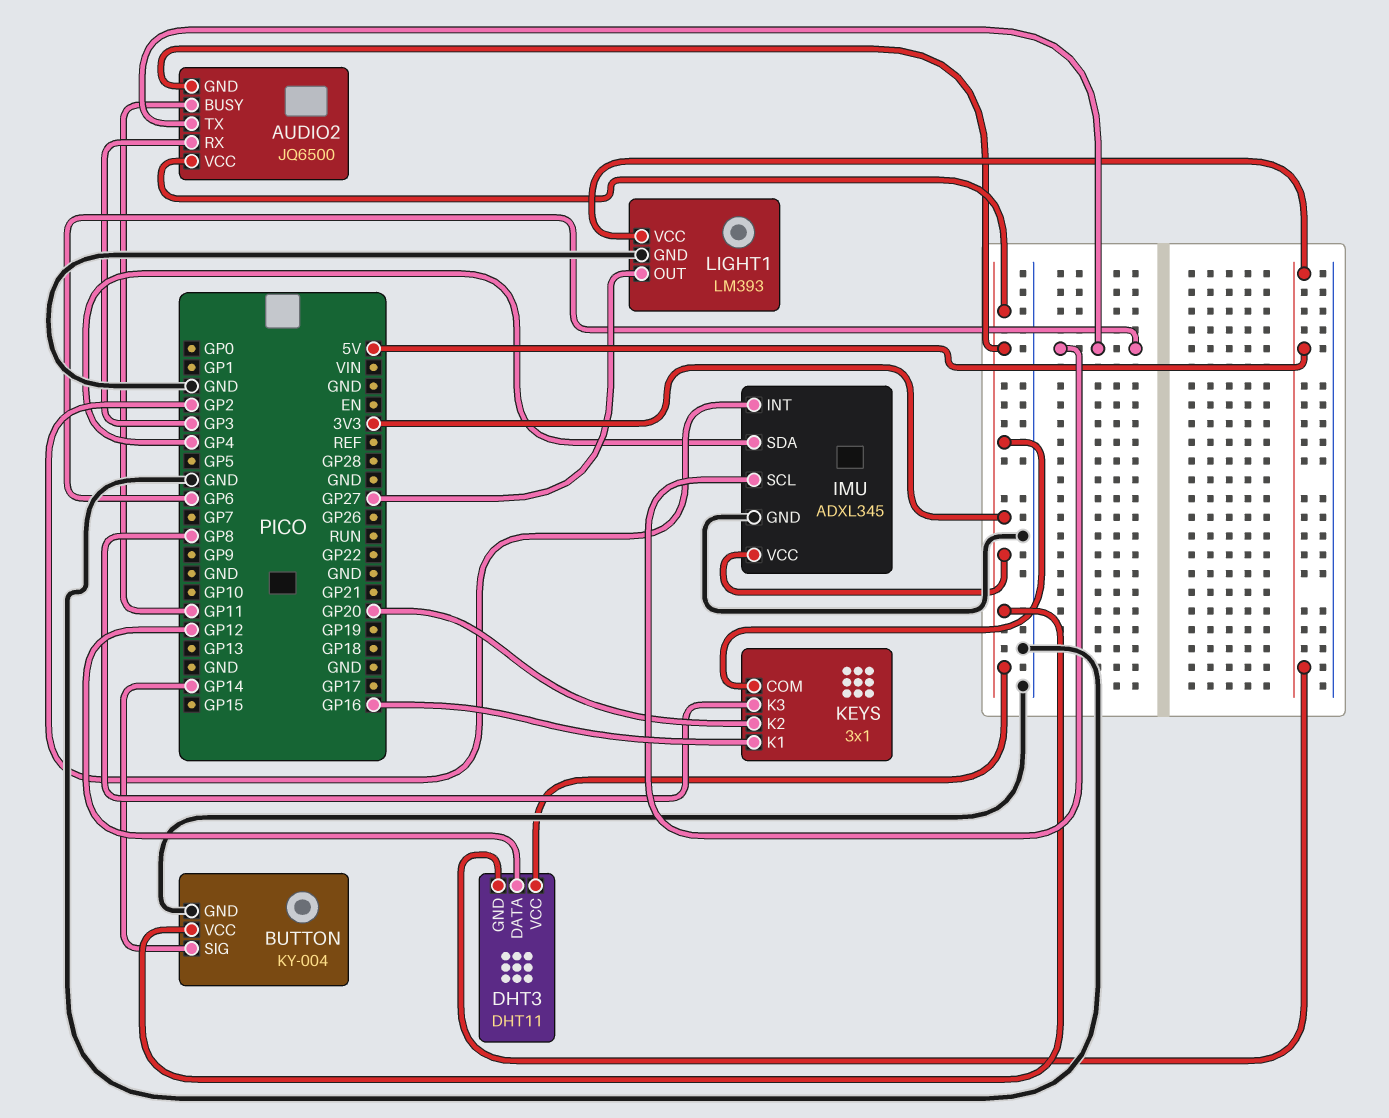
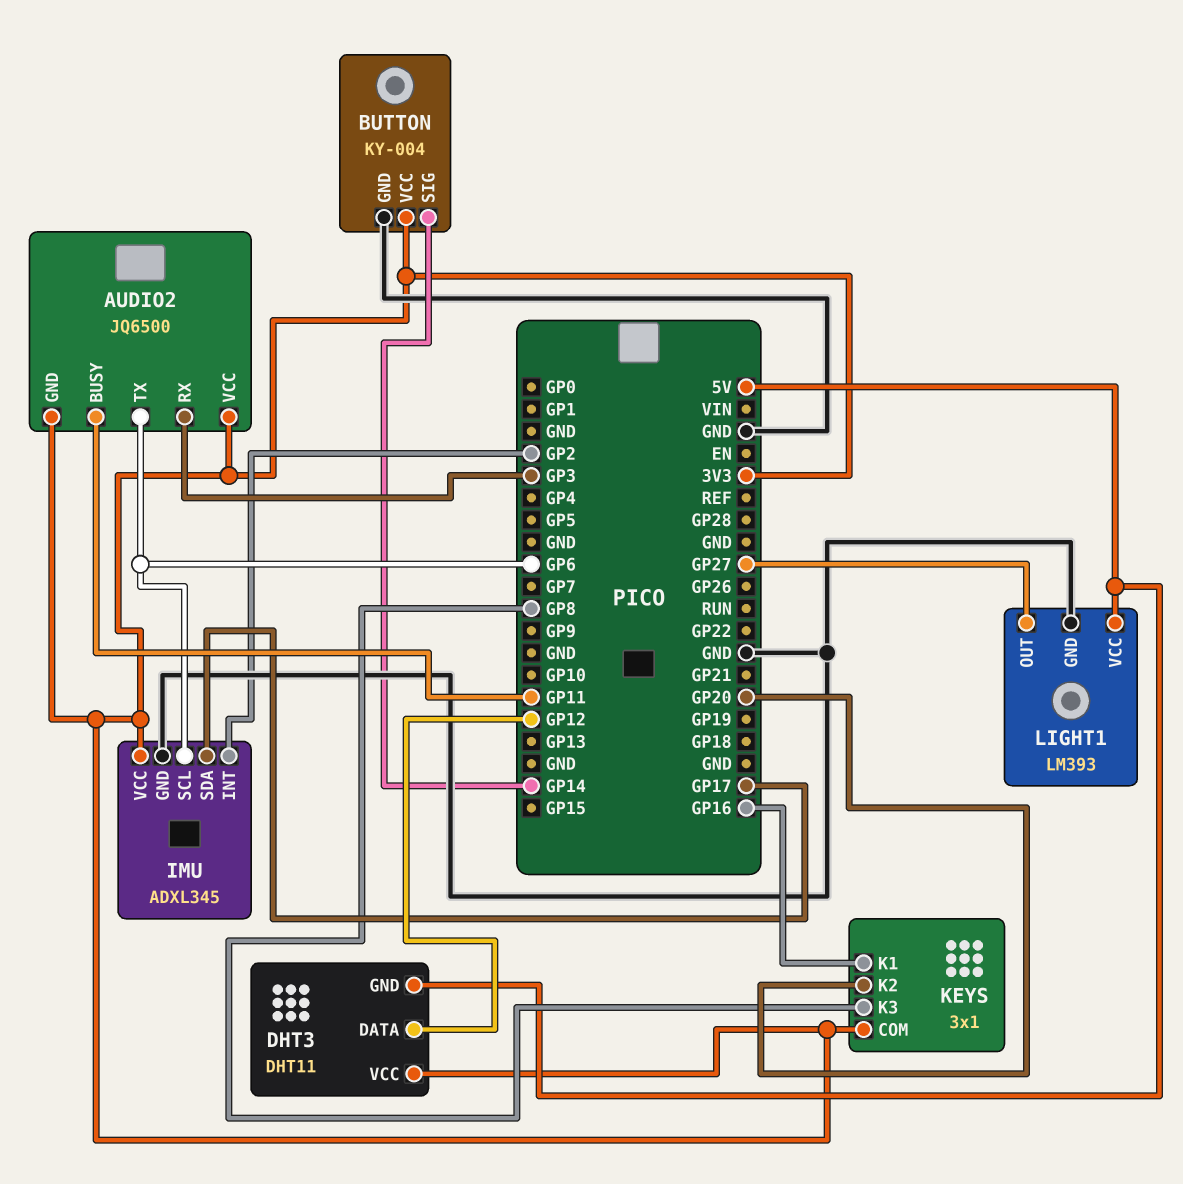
IMU pin SDA: GP4 -> GP17

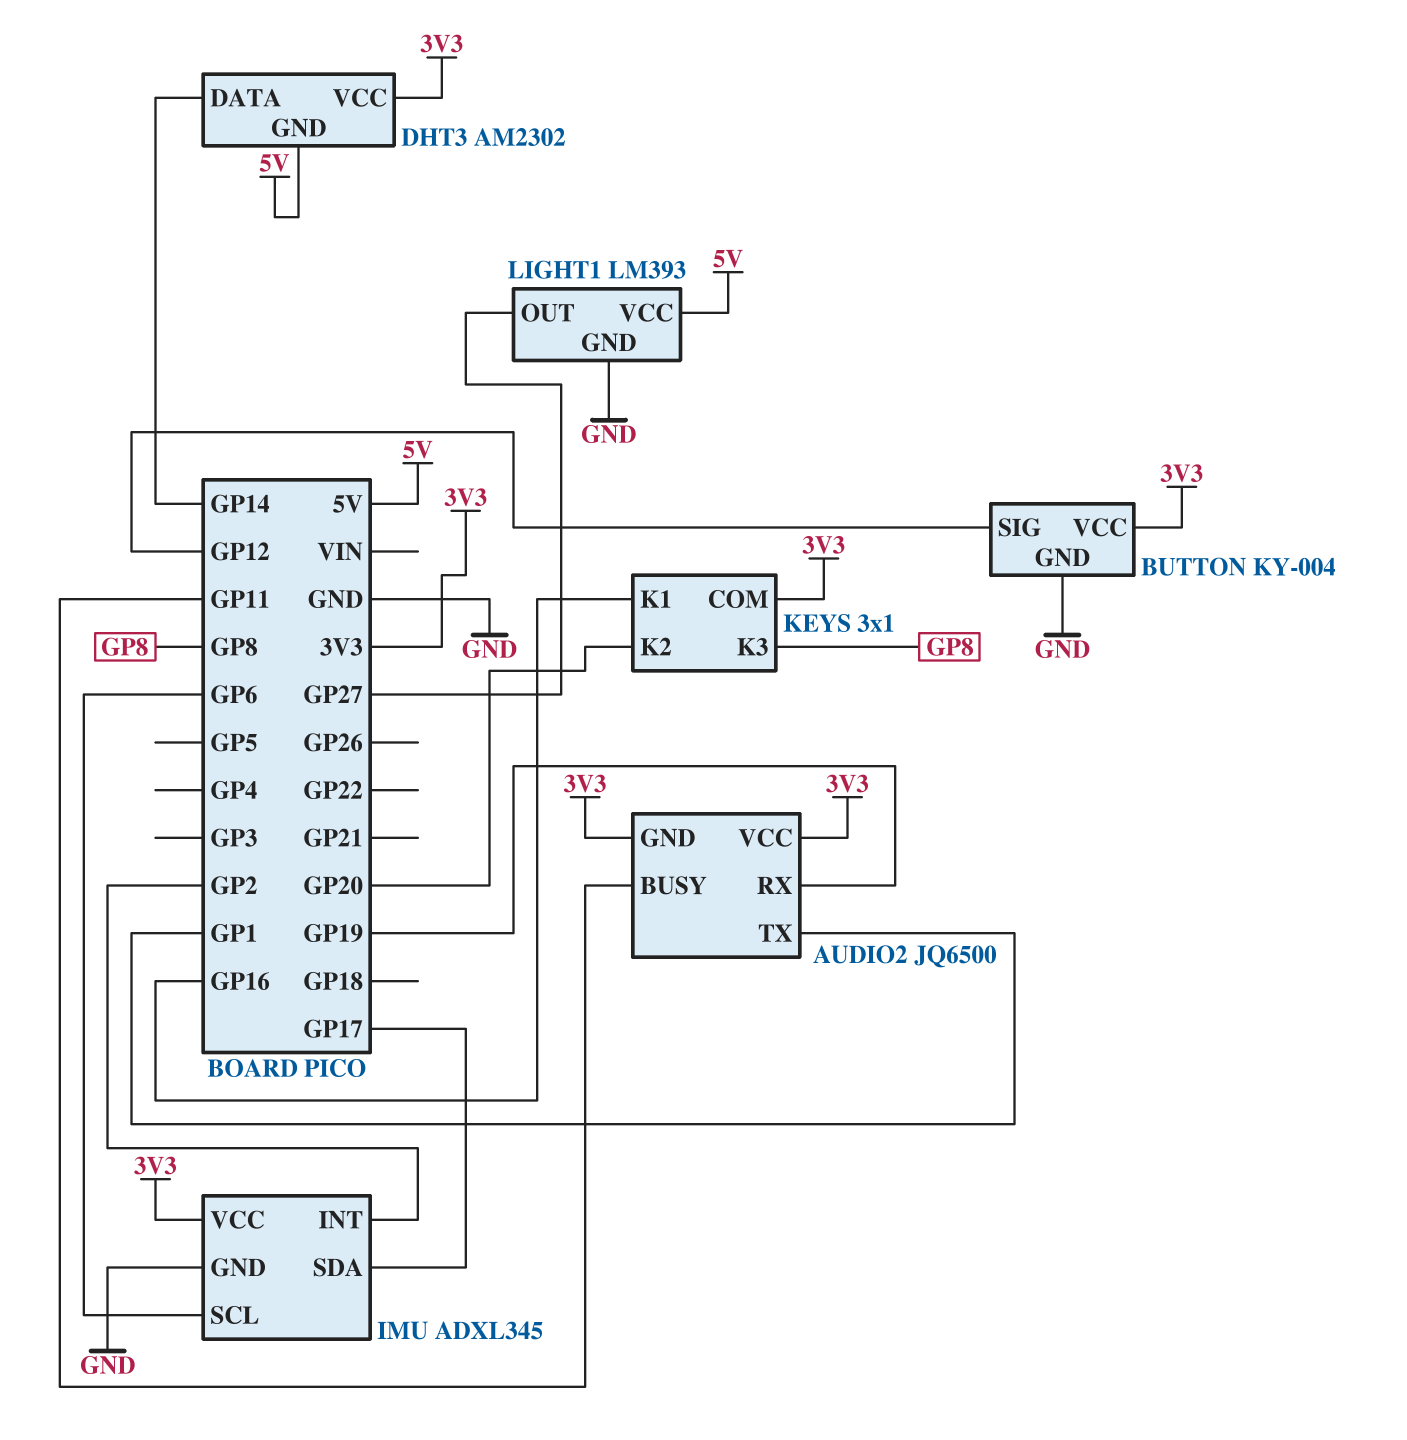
AUDIO2 pin RX: GP3 -> GP19
AUDIO2 pin TX: GP6 -> GP1
BUTTON pin SIG: GP14 -> GP12
DHT3: DHT11 -> AM2302
DHT3 pin DATA: GP12 -> GP14

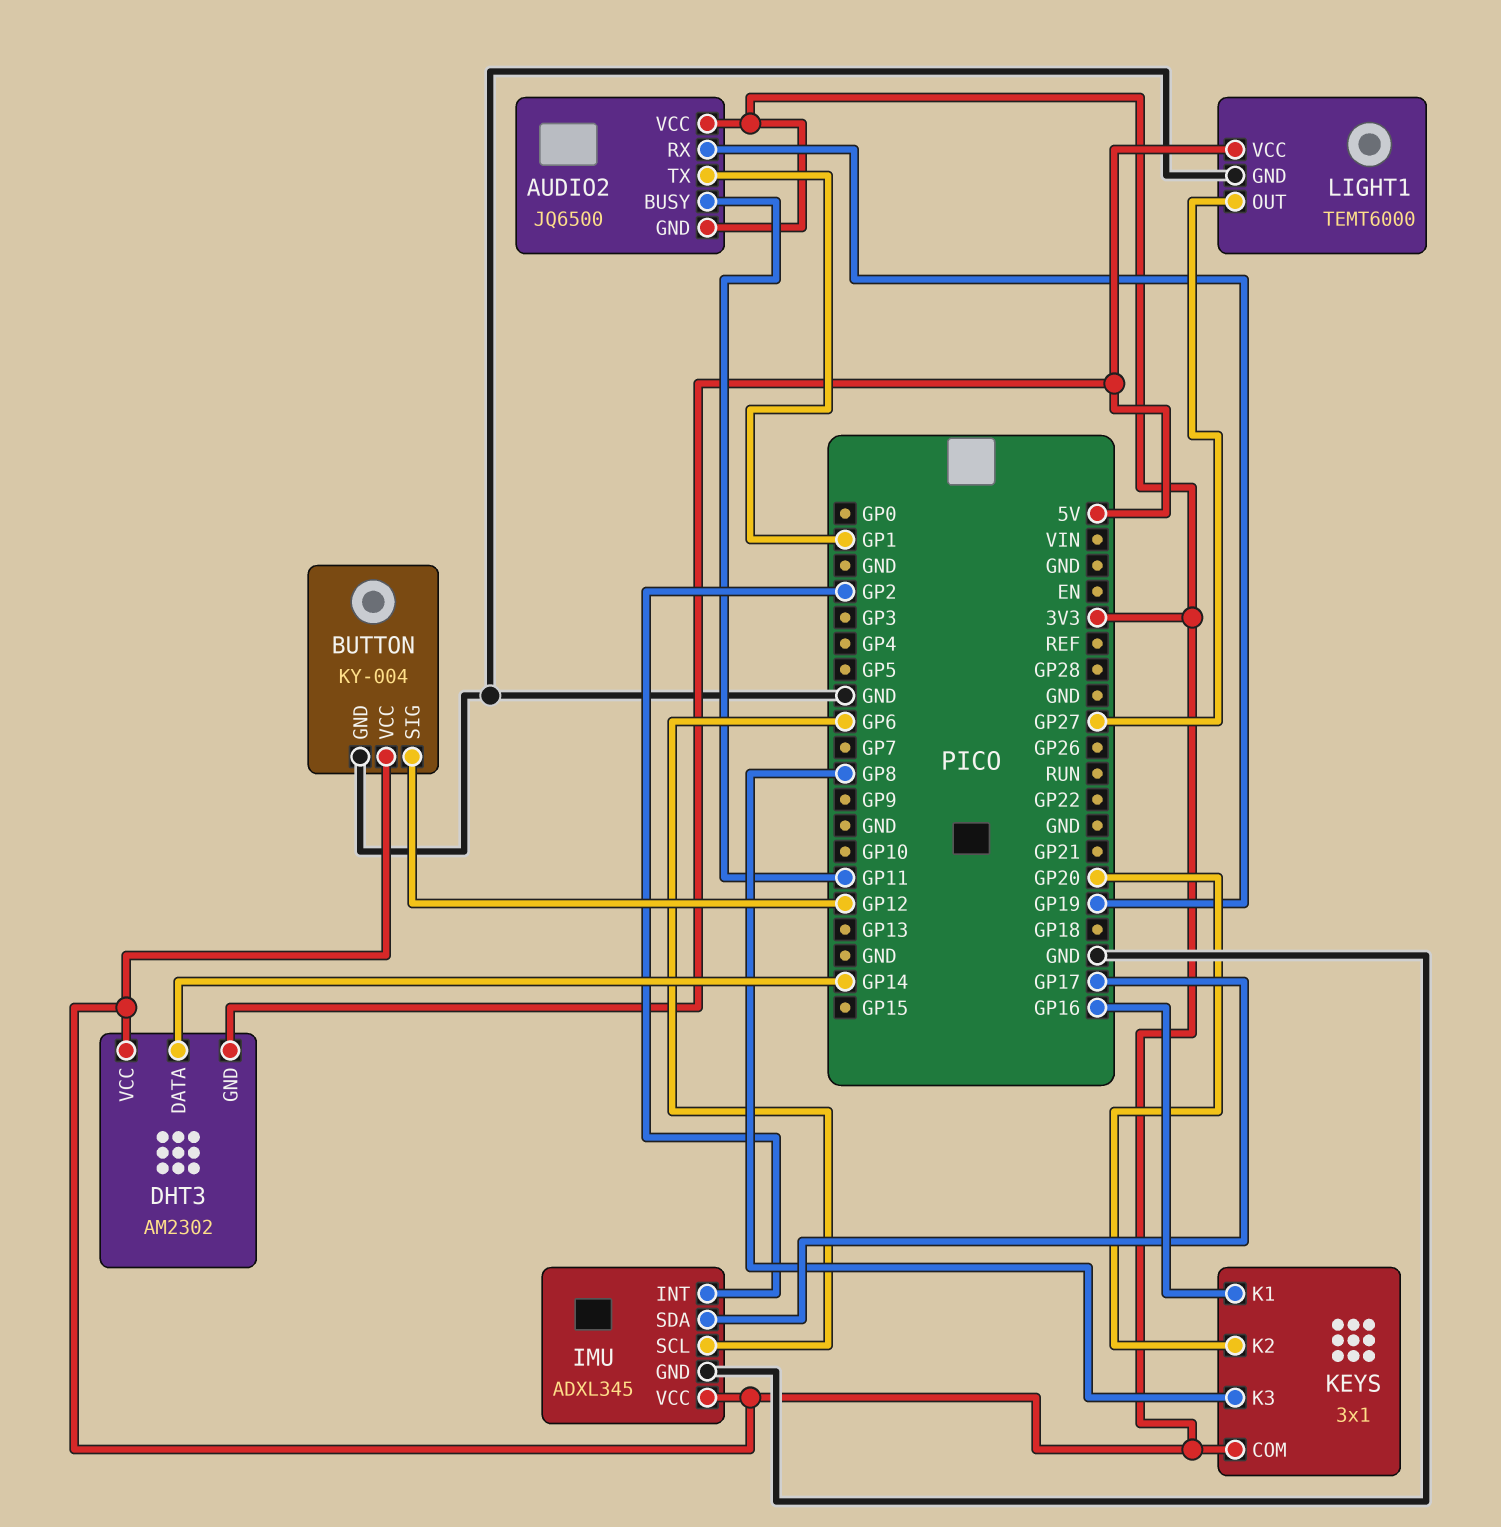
LIGHT1: LM393 -> TEMT6000

